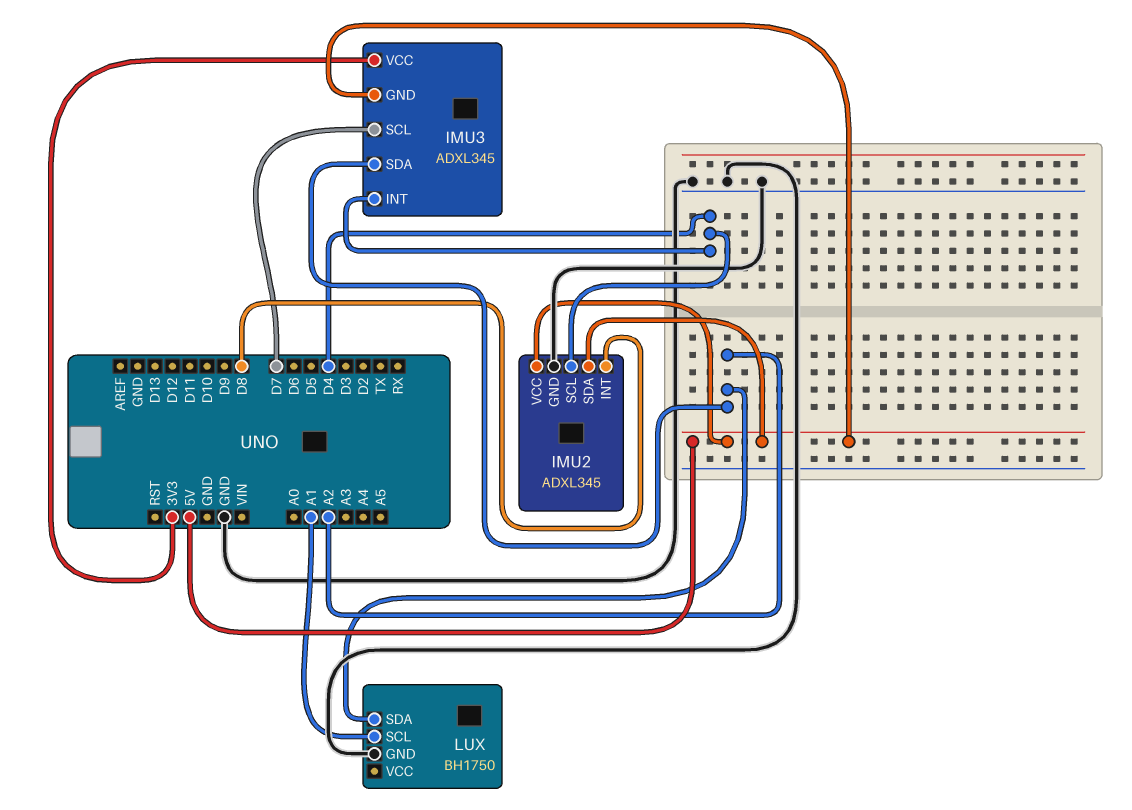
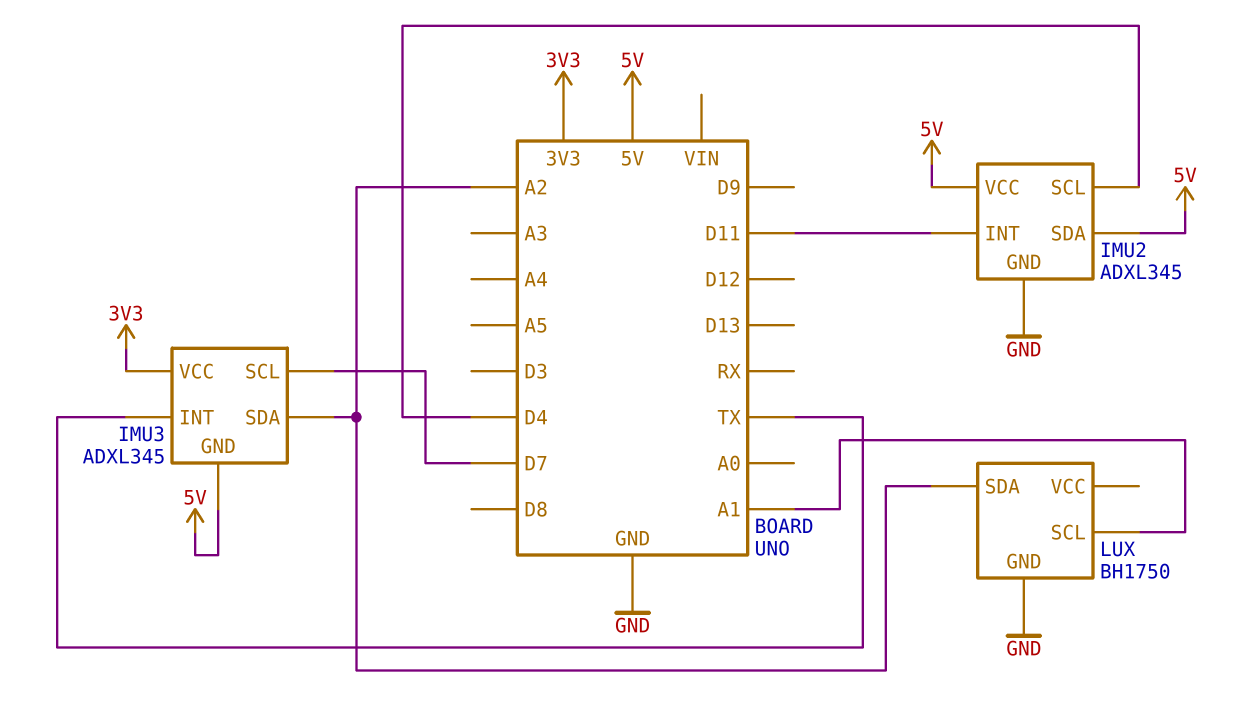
IMU2 pin INT: D8 -> D11
IMU3 pin INT: D4 -> TX

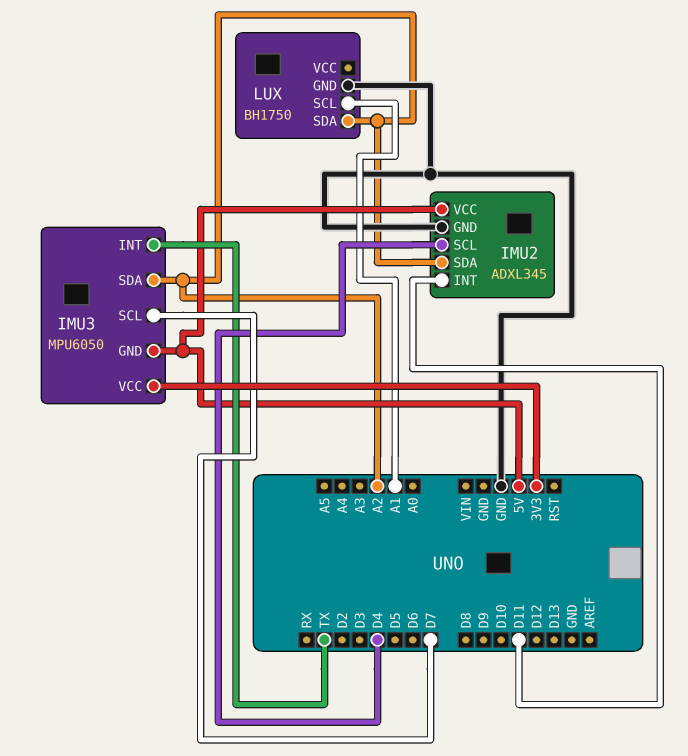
IMU2 pin SDA: 5V -> A2
IMU3: ADXL345 -> MPU6050

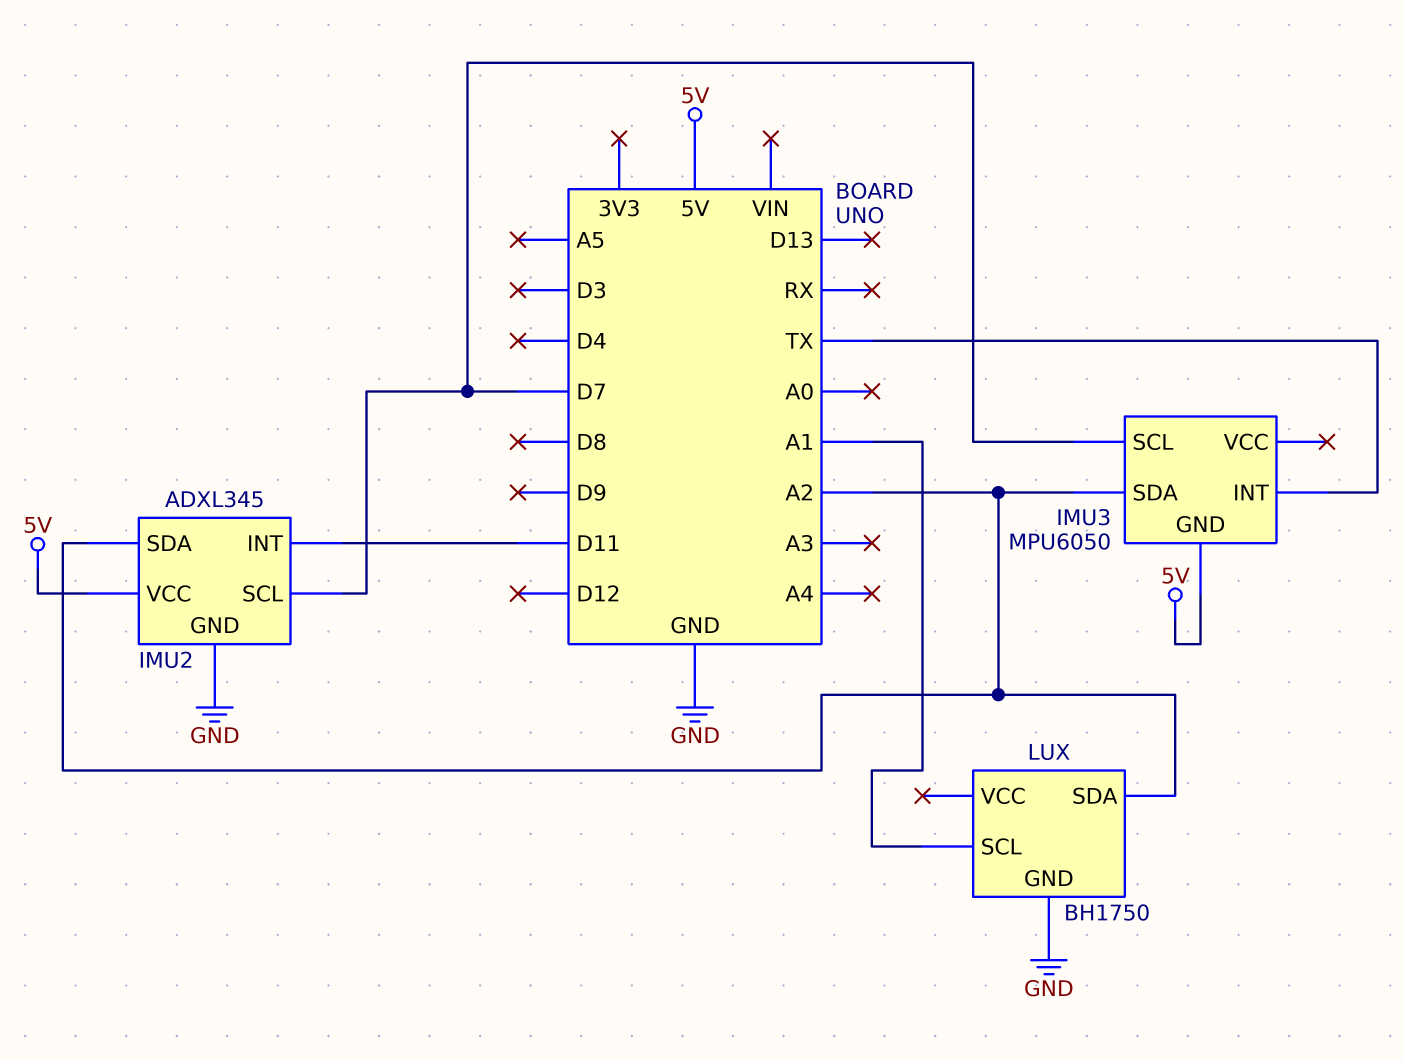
IMU2 pin SCL: D4 -> D7
IMU3 pin VCC: 3V3 -> none

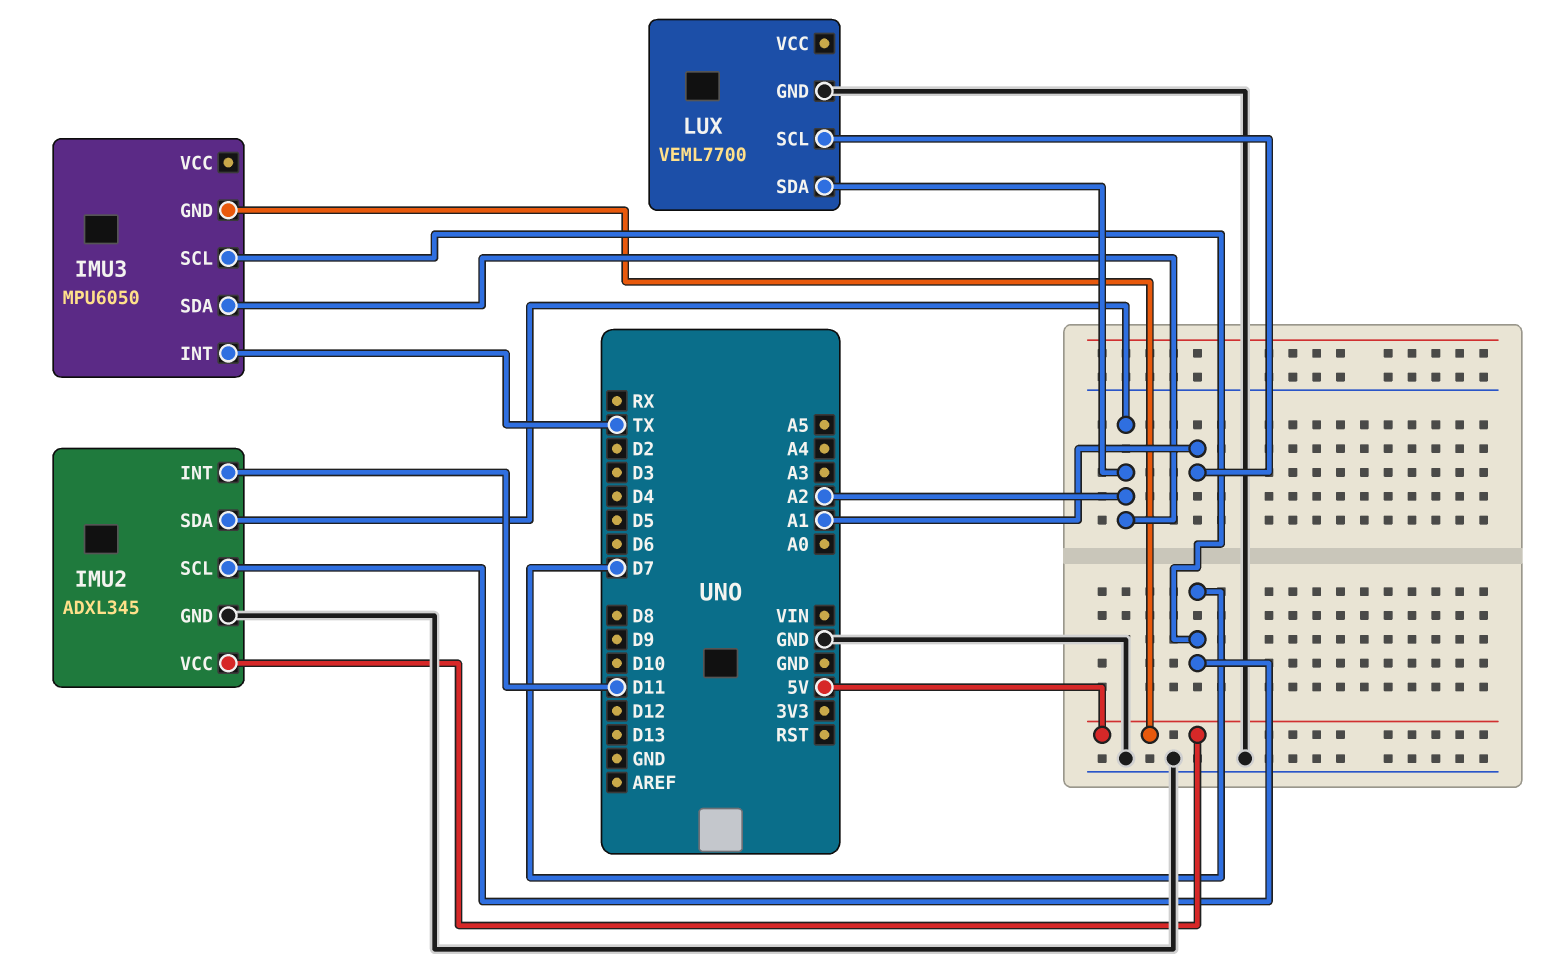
LUX: BH1750 -> VEML7700

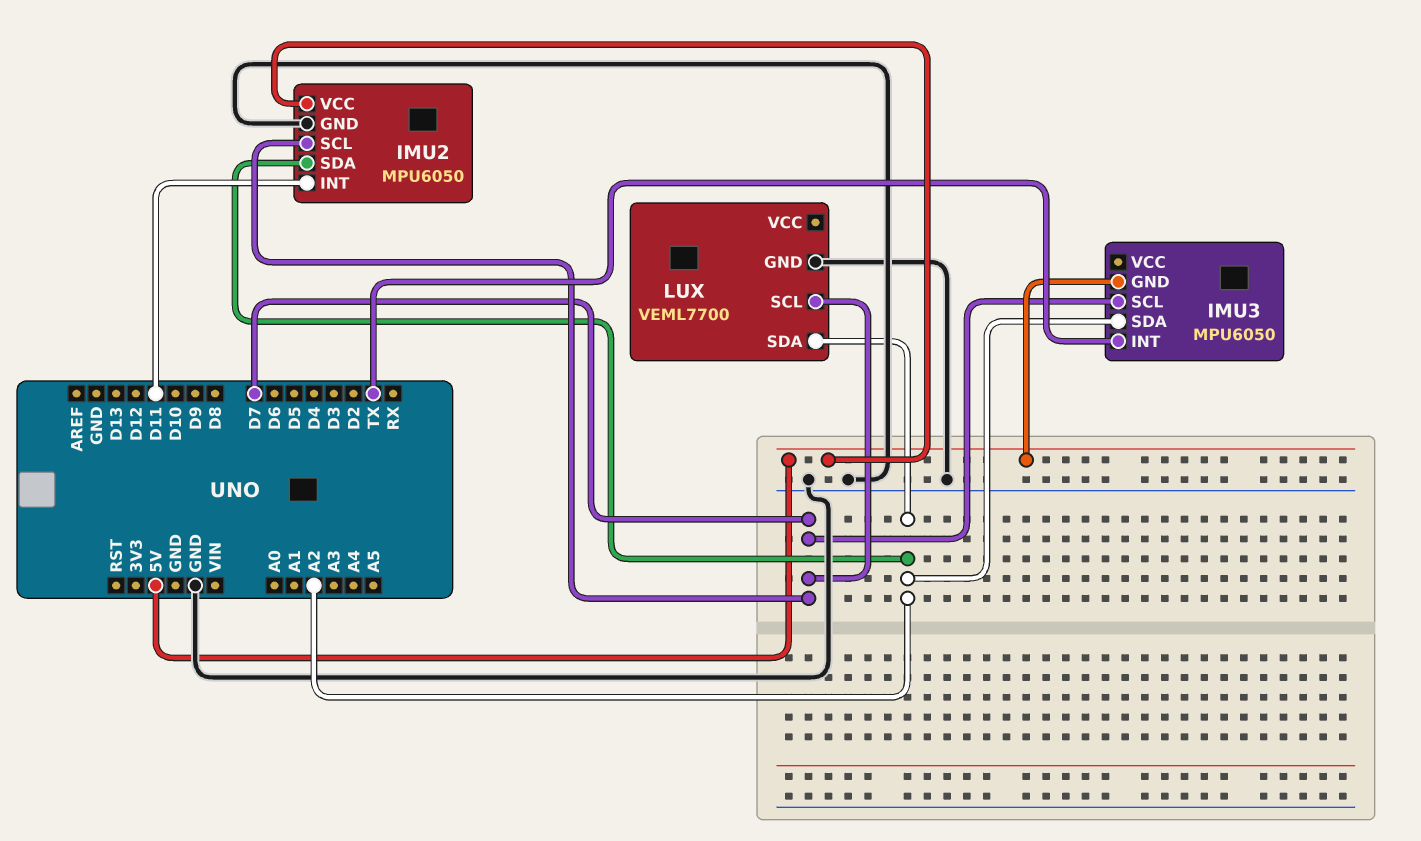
IMU2: ADXL345 -> MPU6050
LUX pin SCL: A1 -> D7

